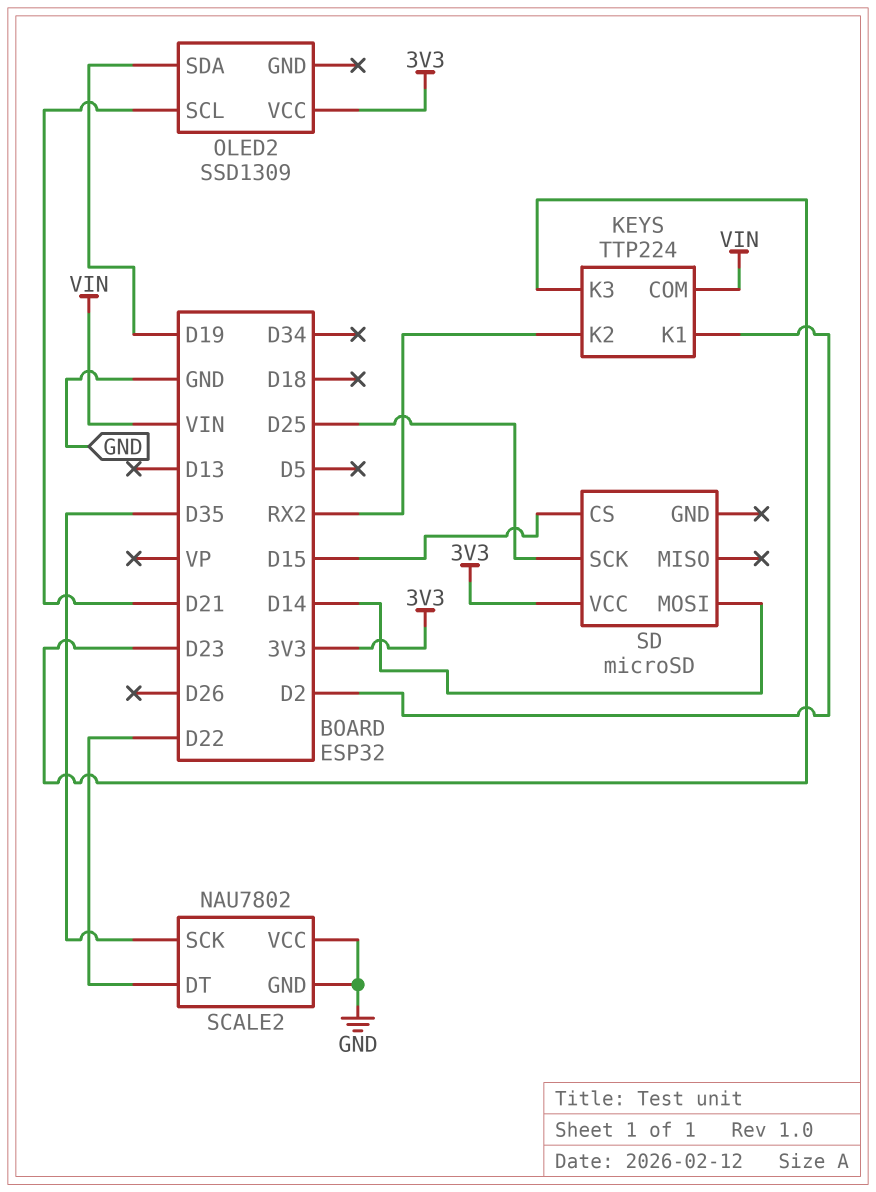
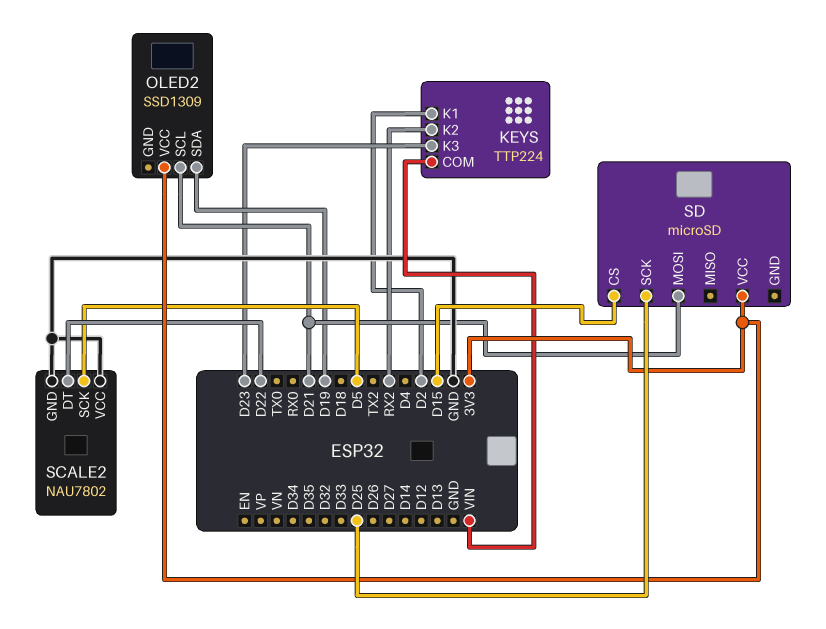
SCALE2 pin SCK: D35 -> D5
SD pin MOSI: D14 -> D21

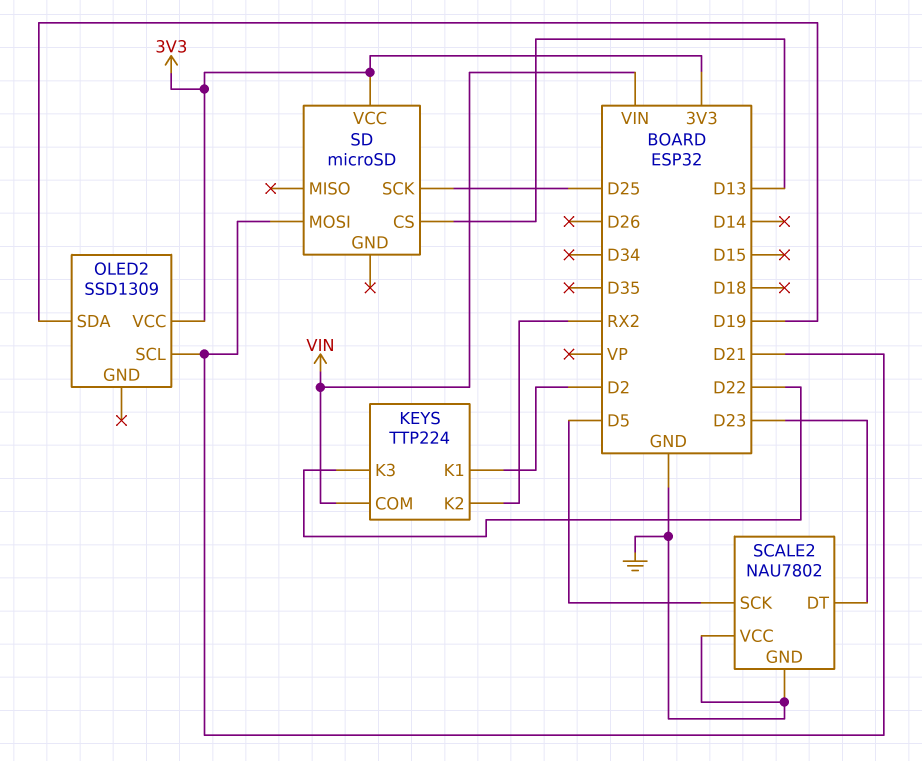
KEYS pin K3: D23 -> D22
SCALE2 pin DT: D22 -> D23
SD pin CS: D15 -> D13

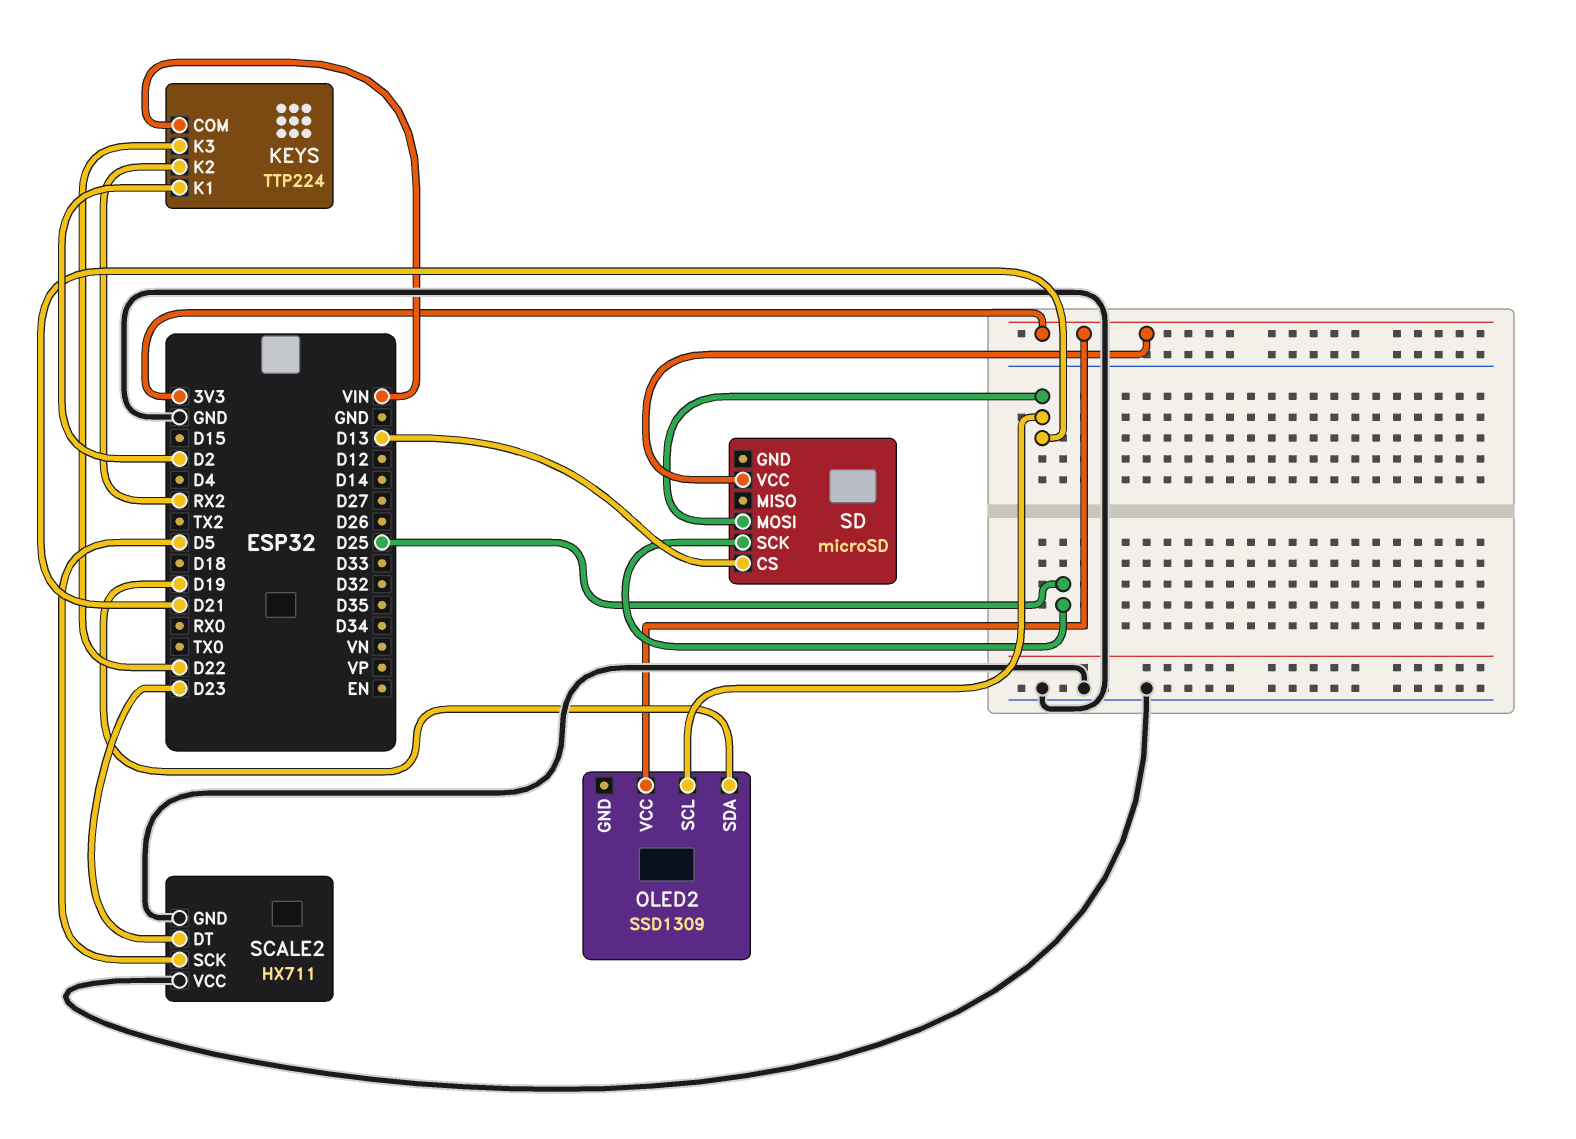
SCALE2: NAU7802 -> HX711

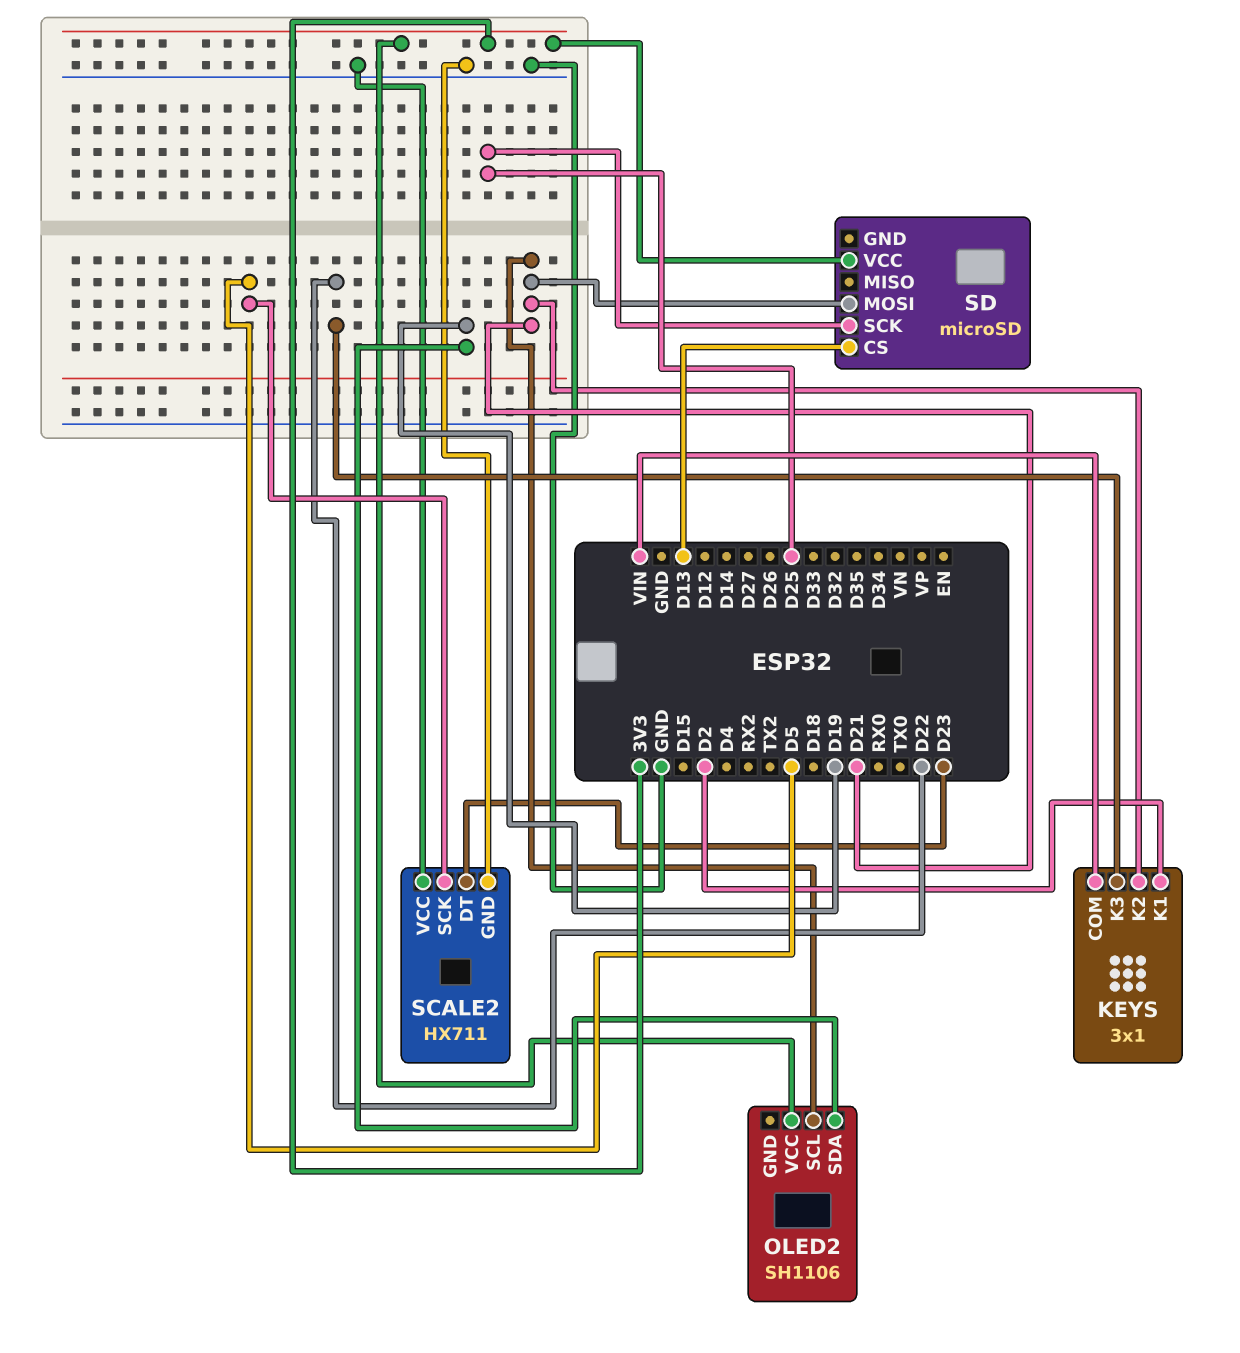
KEYS: TTP224 -> 3x1
KEYS pin K2: RX2 -> D21
OLED2: SSD1309 -> SH1106

